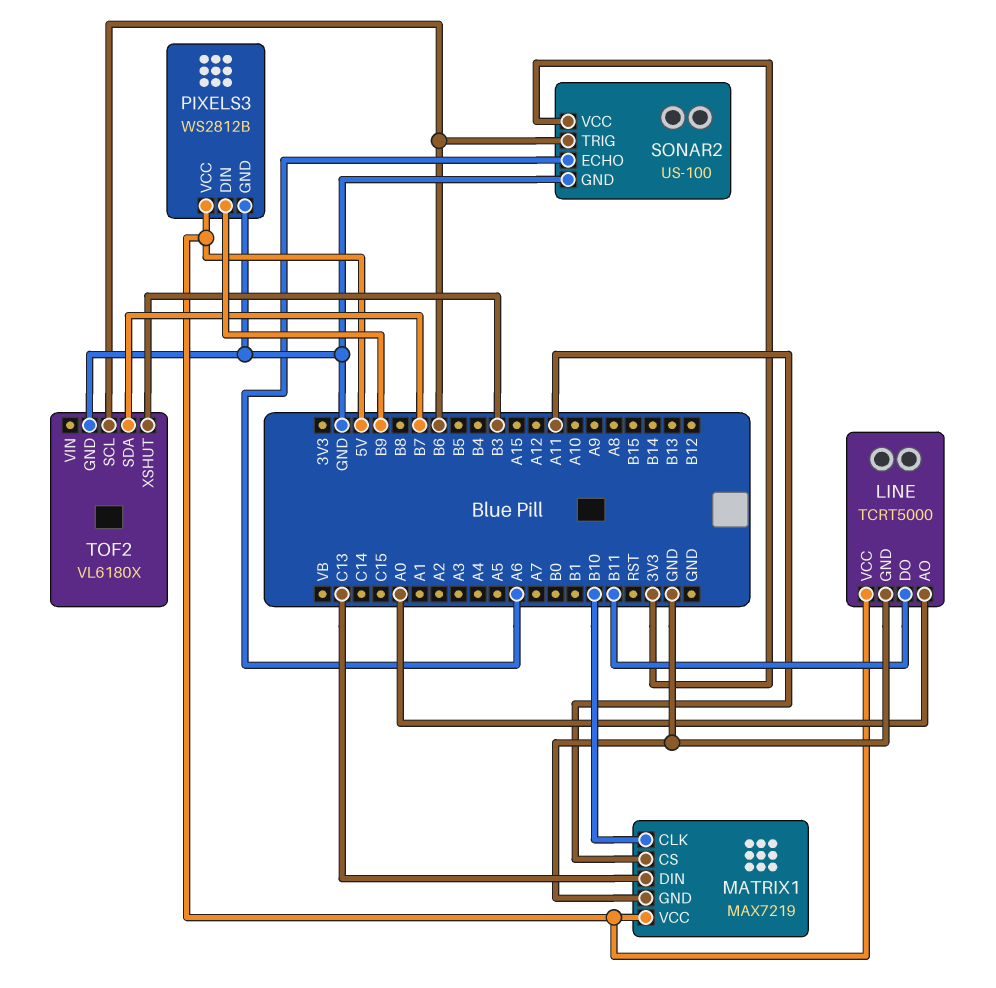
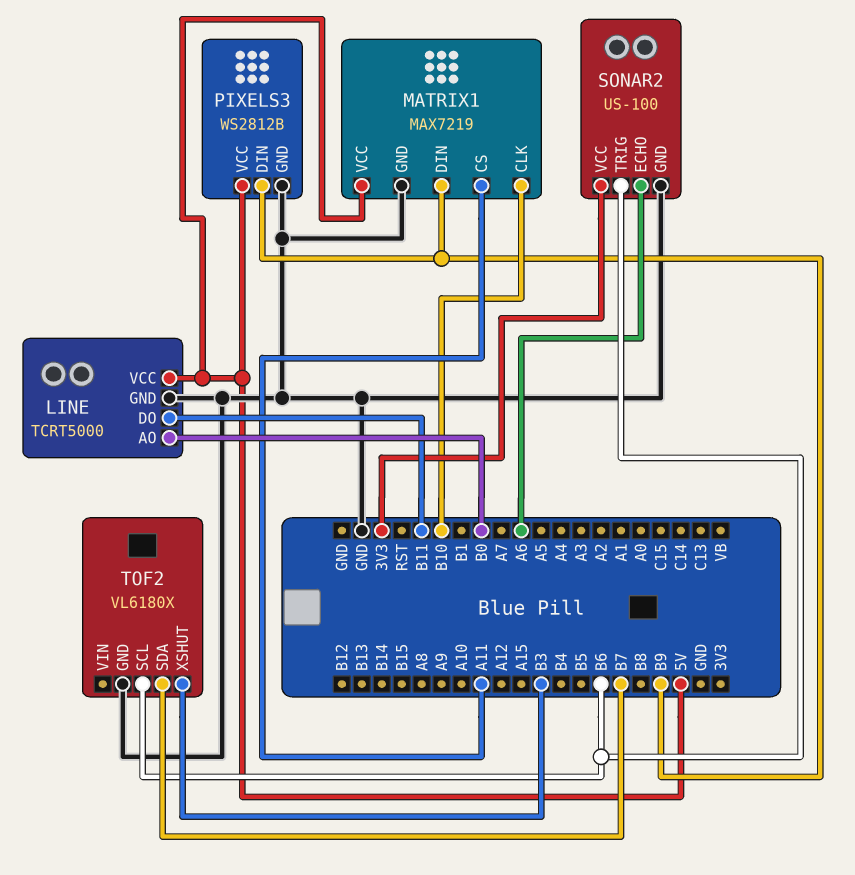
LINE pin AO: A0 -> B0
MATRIX1 pin DIN: C13 -> B9

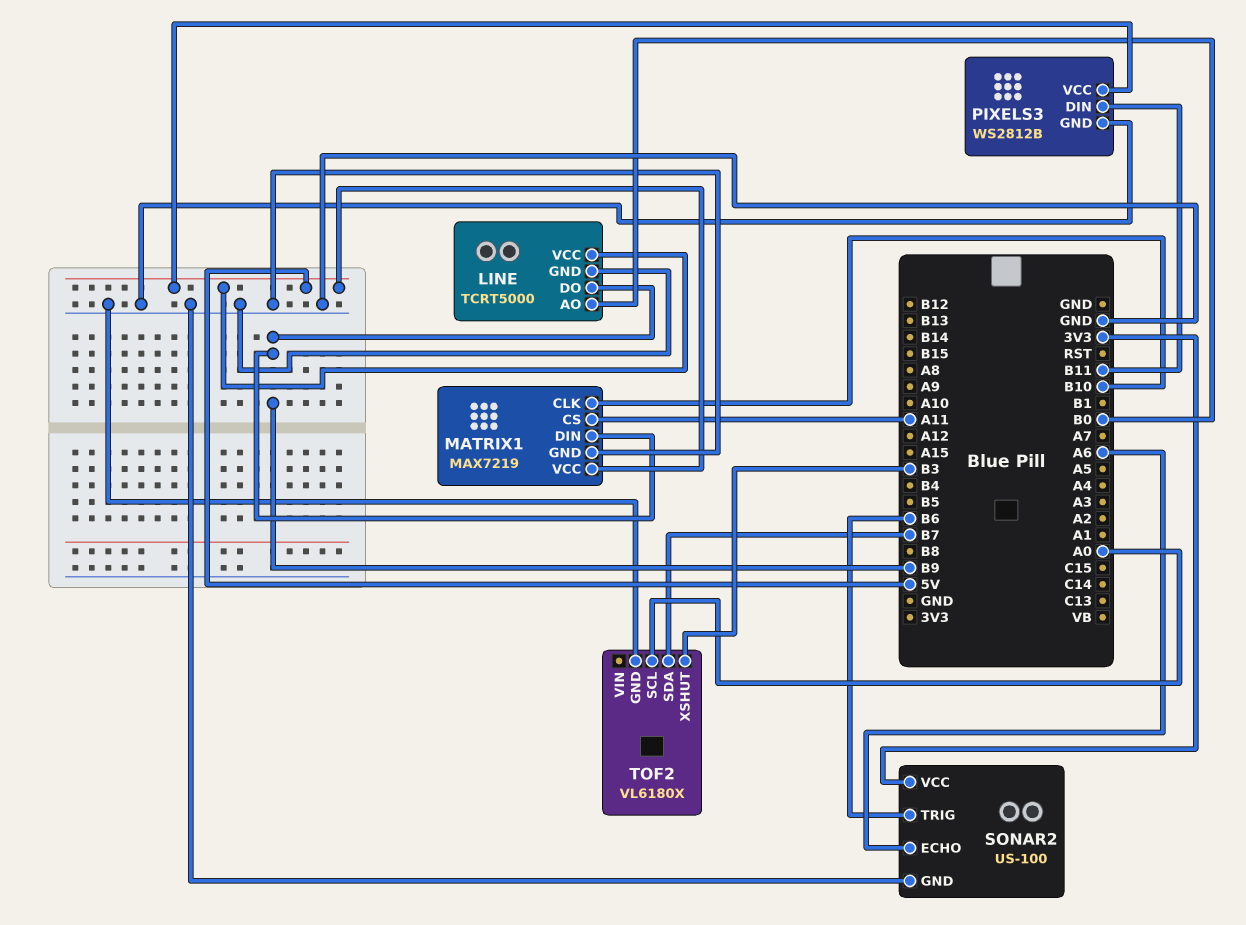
LINE pin DO: B11 -> B9
PIXELS3 pin DIN: B9 -> B11
TOF2 pin SCL: B6 -> A0

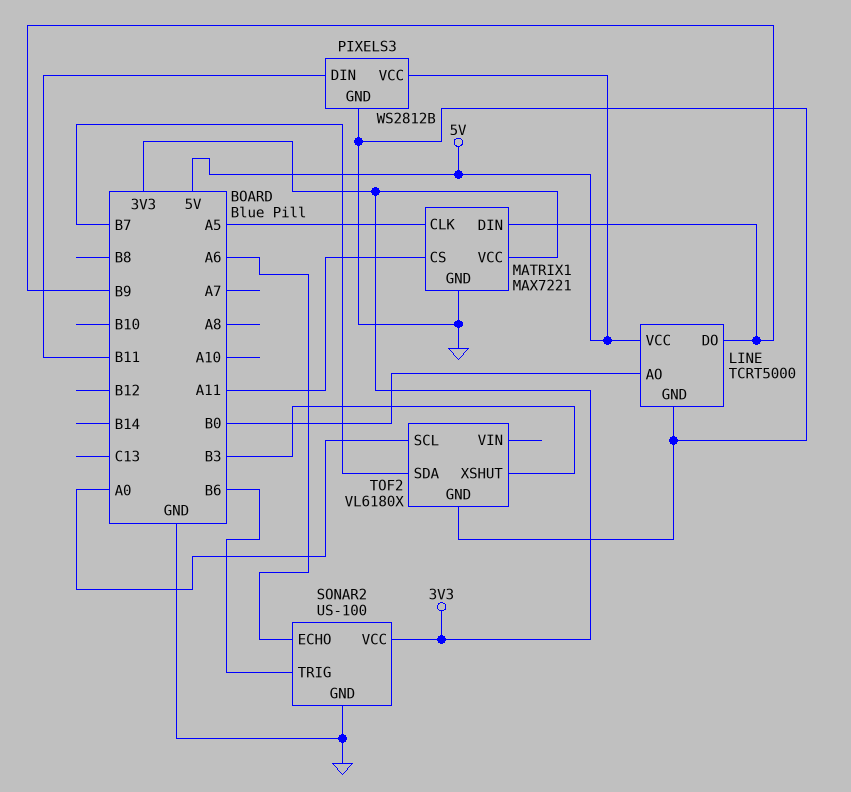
MATRIX1: MAX7219 -> MAX7221
MATRIX1 pin CLK: B10 -> A5
MATRIX1 pin VCC: 5V -> 3V3

